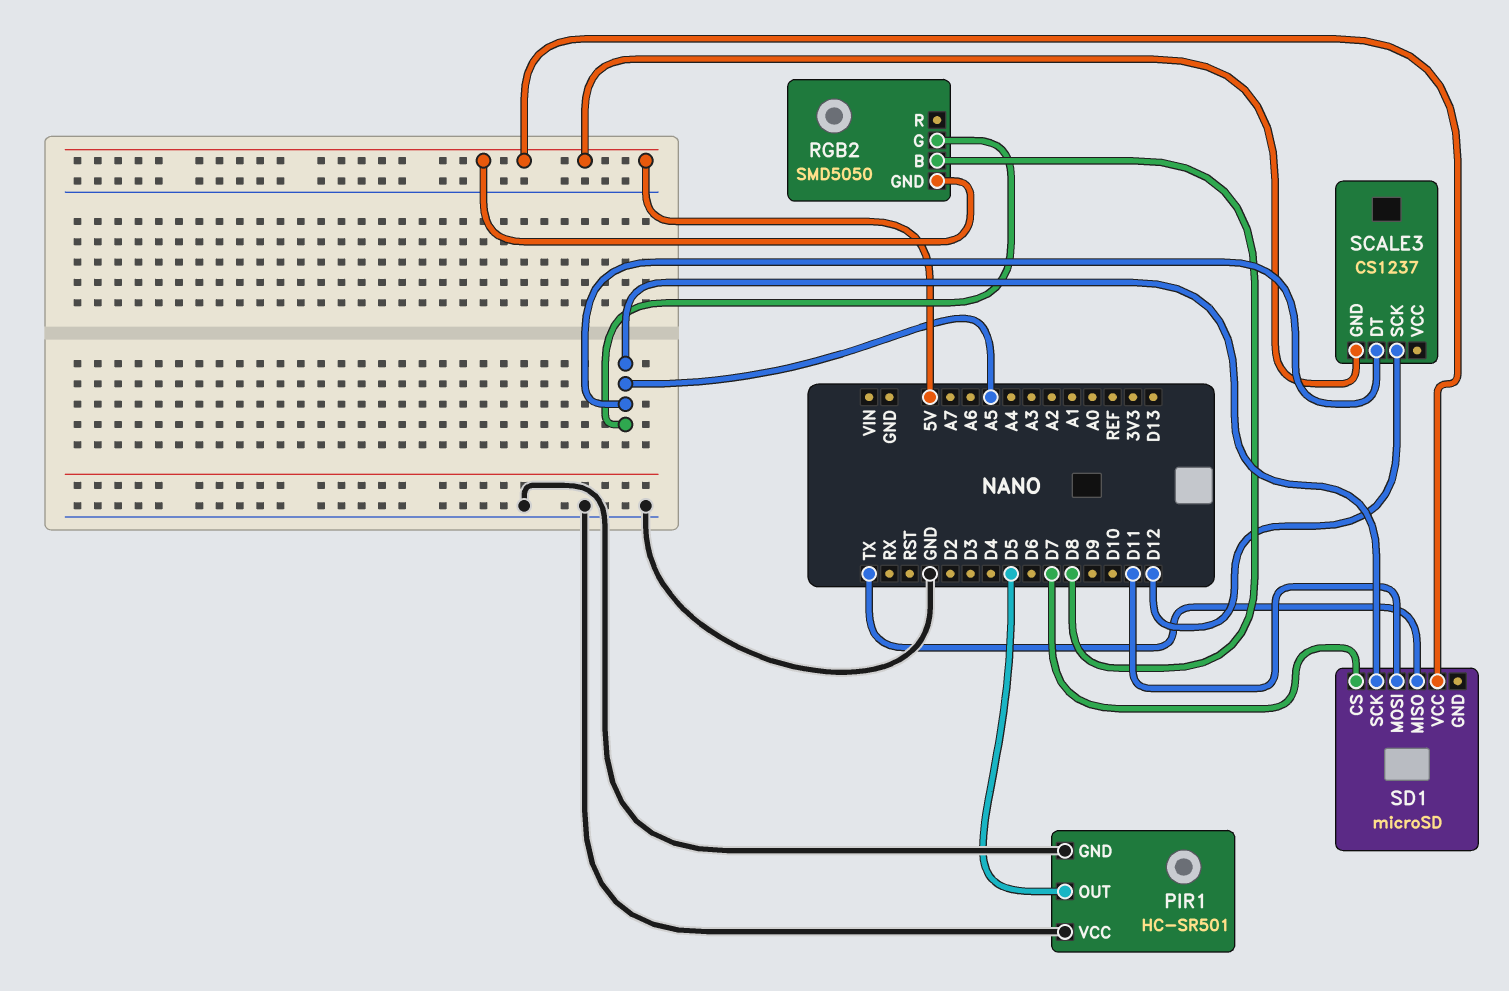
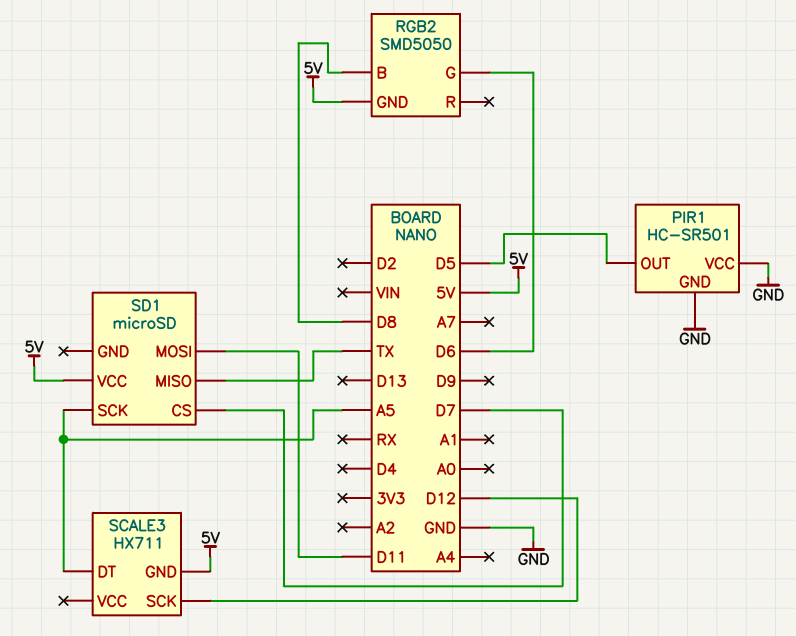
RGB2 pin G: A5 -> D6
SCALE3: CS1237 -> HX711

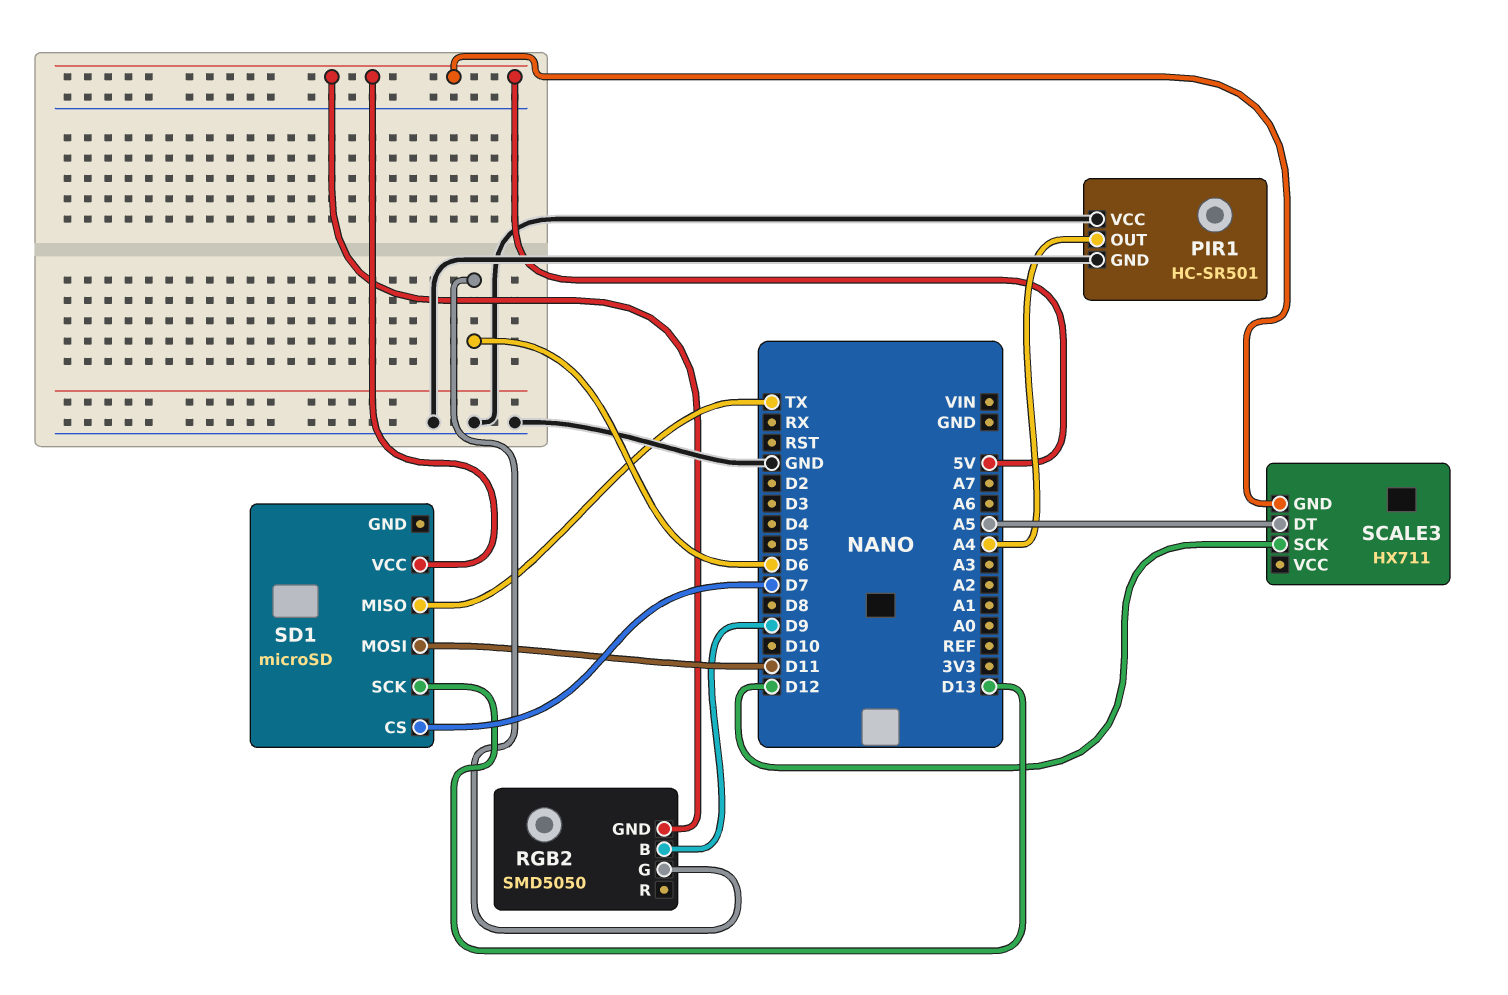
PIR1 pin OUT: D5 -> A4
RGB2 pin B: D8 -> D9
SD1 pin SCK: A5 -> D13

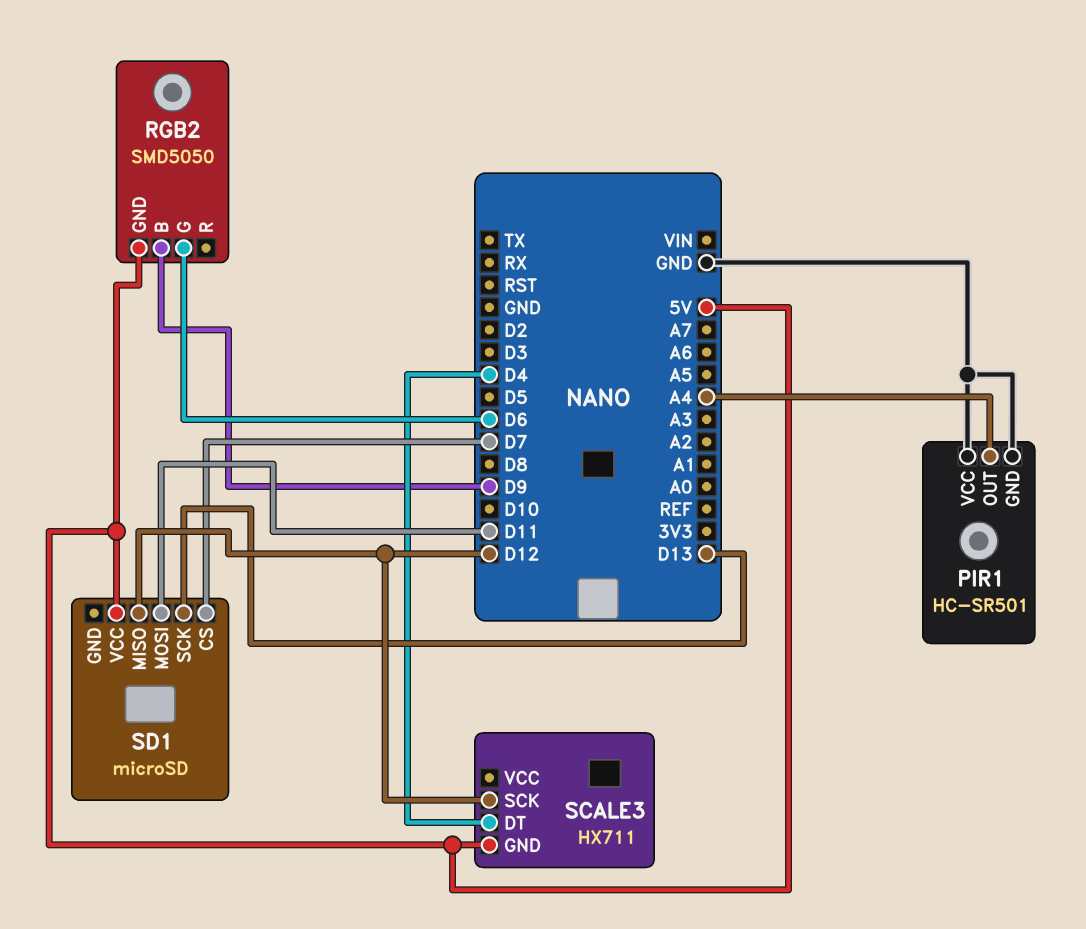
SCALE3 pin DT: A5 -> D4
SD1 pin MISO: TX -> D12

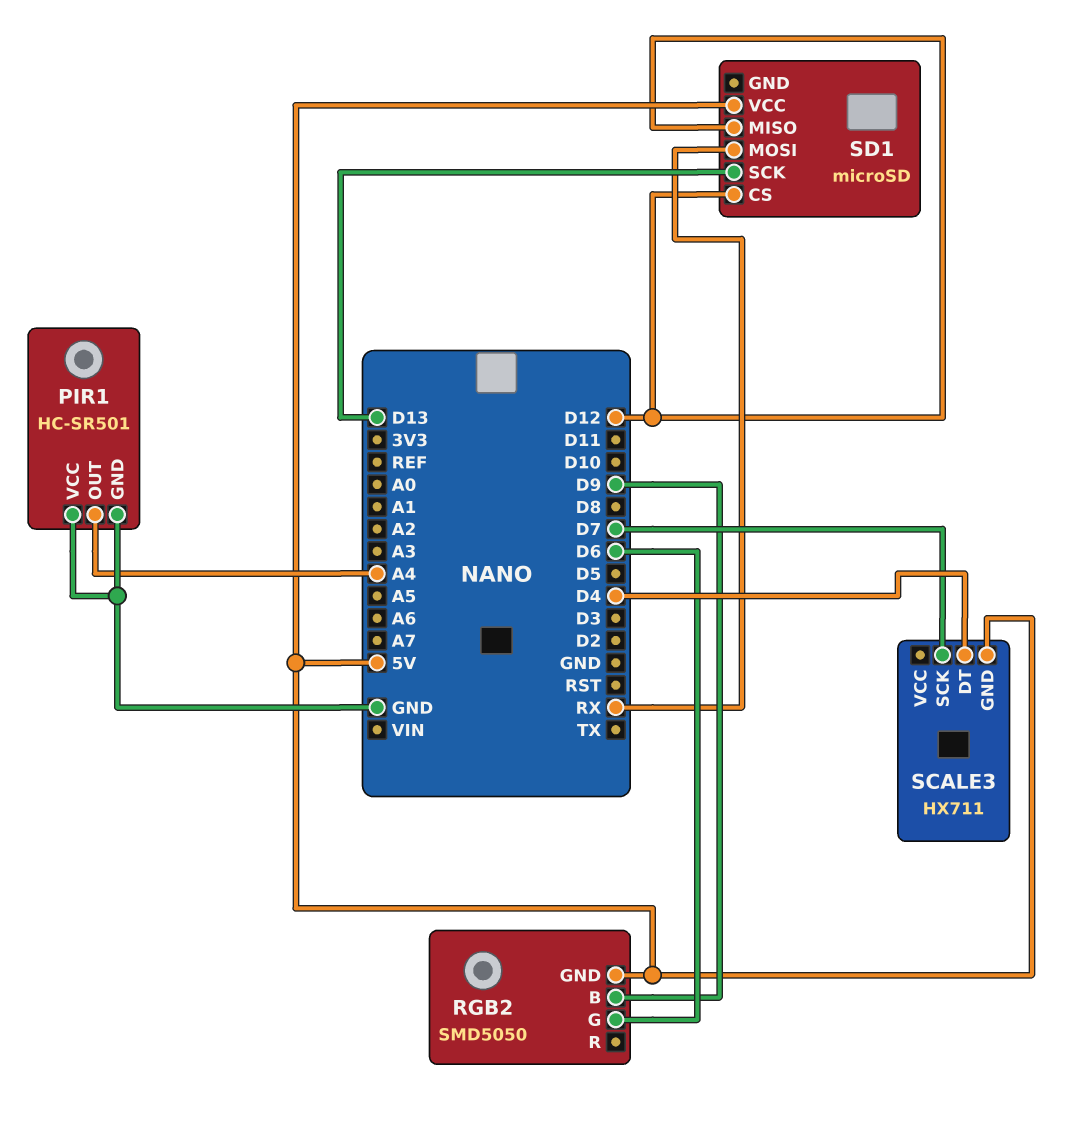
SCALE3 pin SCK: D12 -> D7
SD1 pin CS: D7 -> D12
SD1 pin MOSI: D11 -> RX

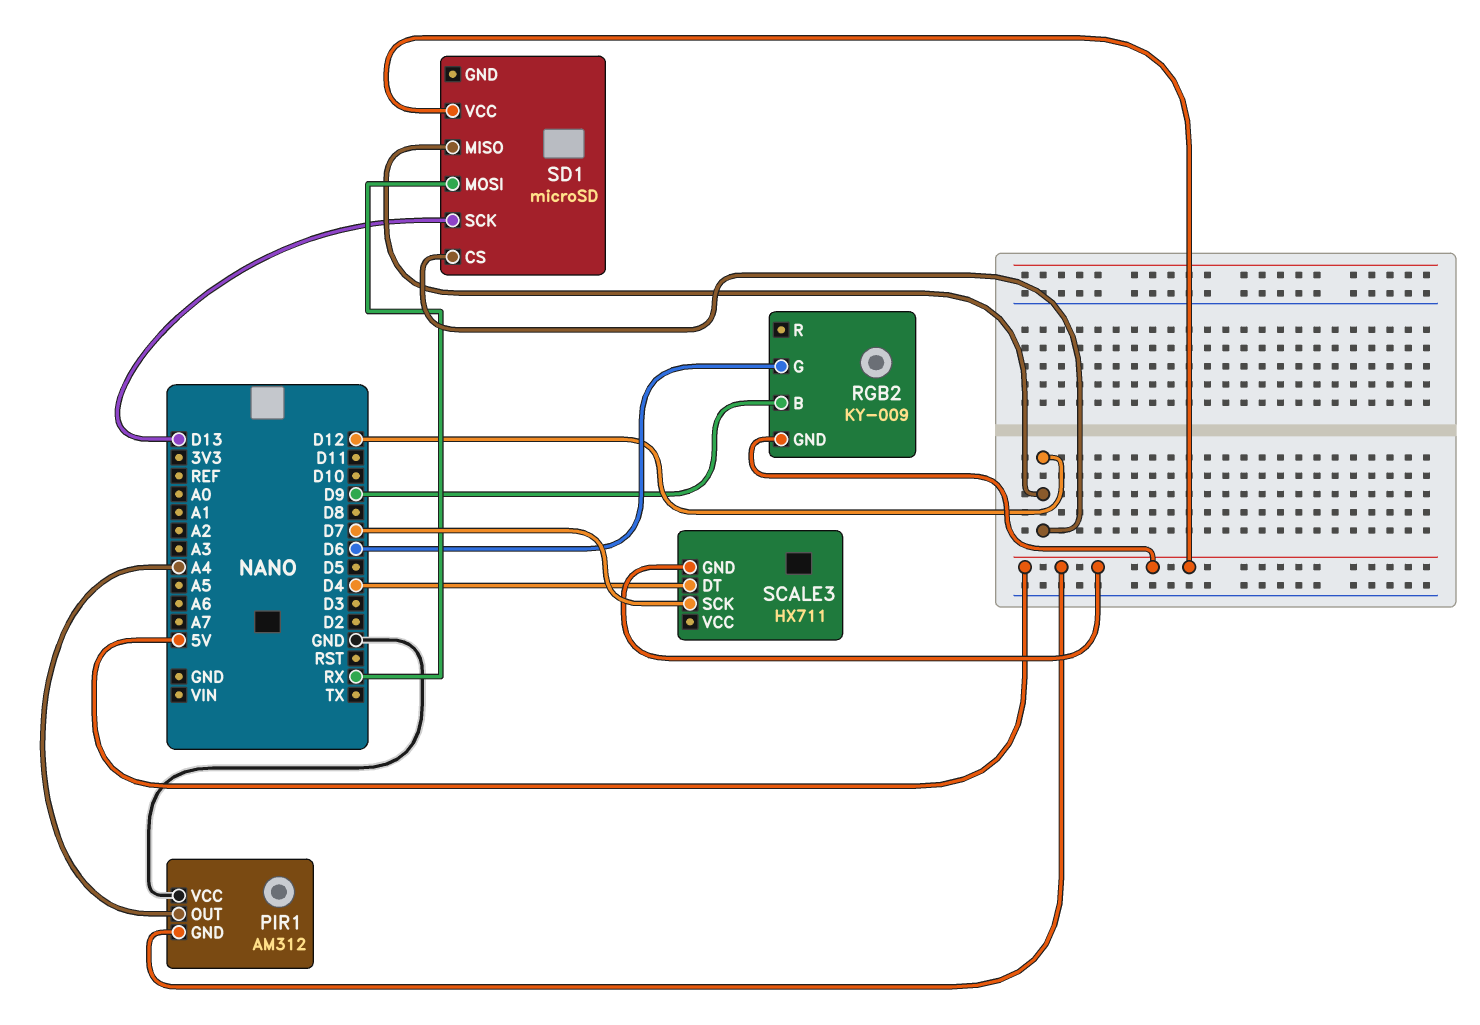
PIR1: HC-SR501 -> AM312
PIR1 pin GND: GND -> 5V
RGB2: SMD5050 -> KY-009

